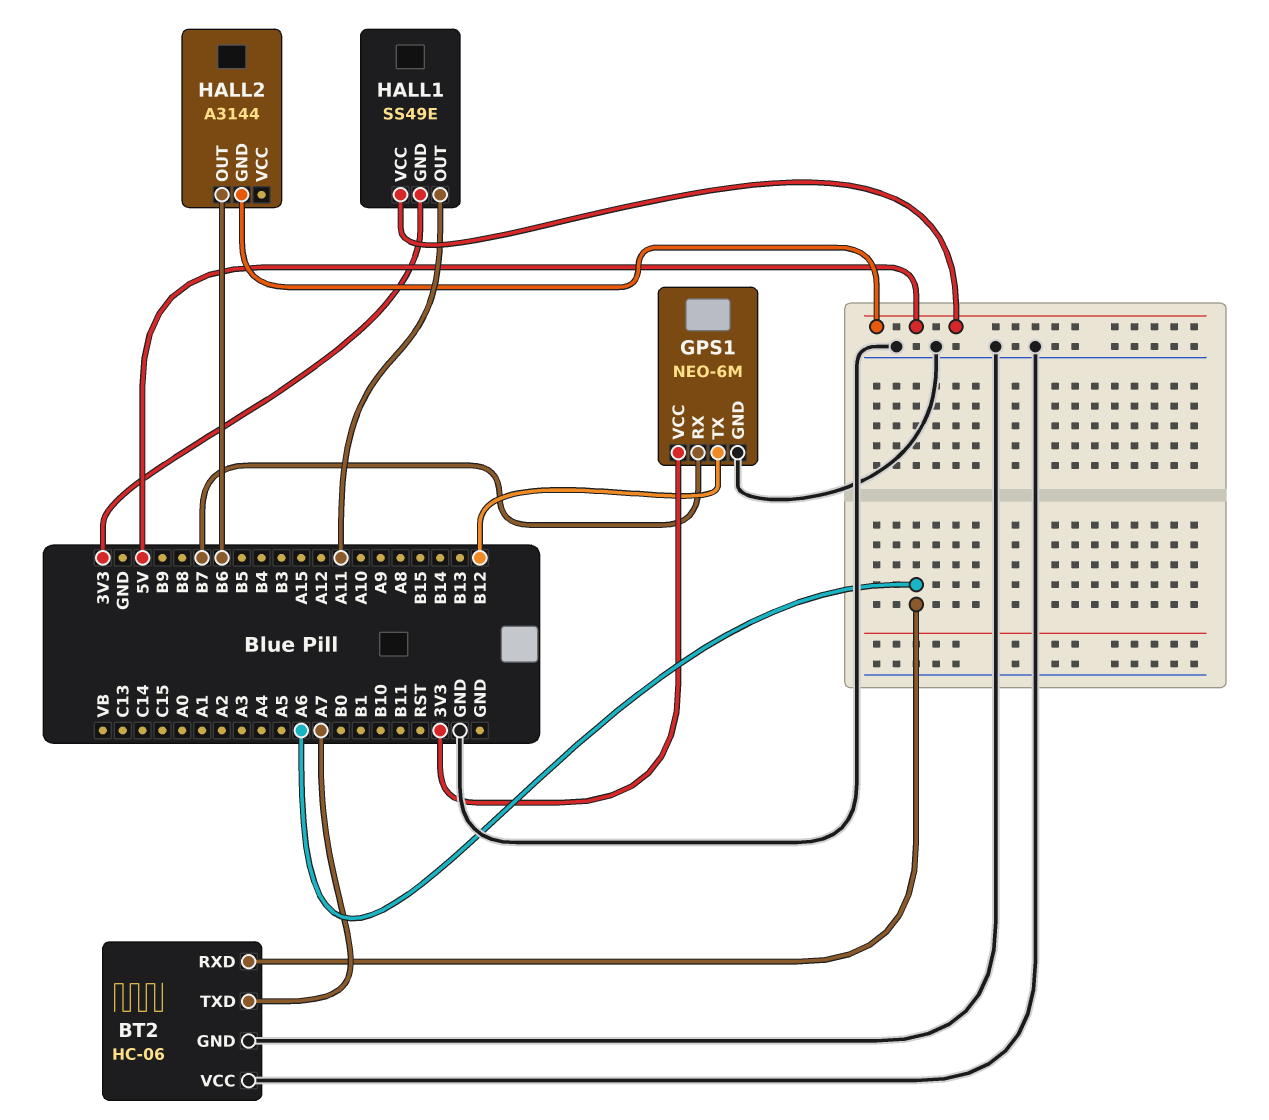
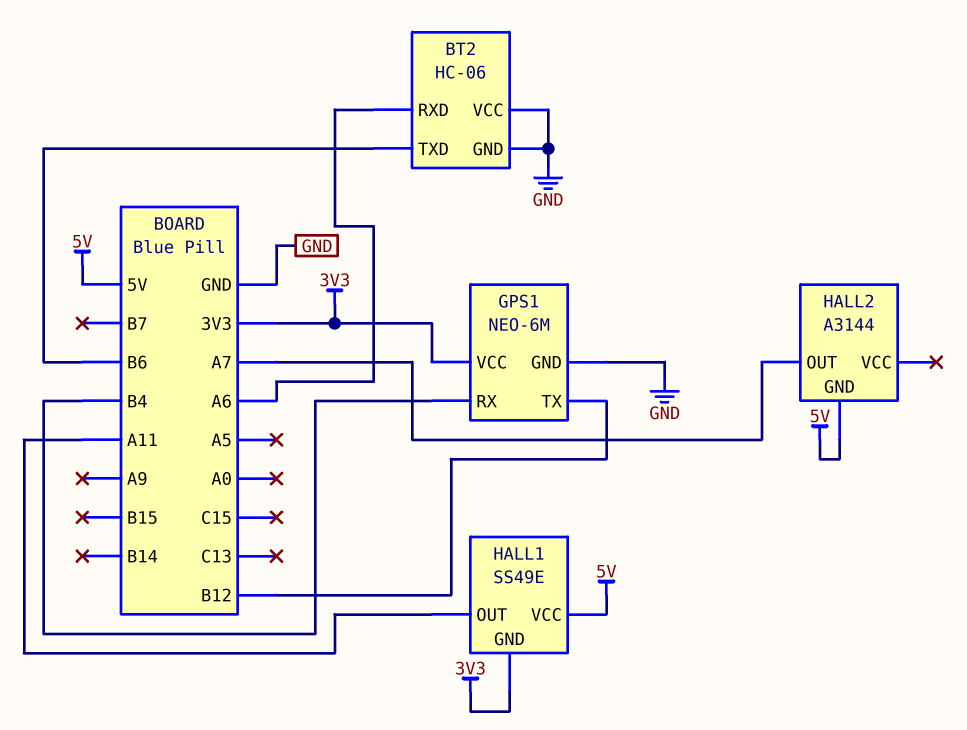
BT2 pin TXD: A7 -> B6
GPS1 pin RX: B7 -> B4
HALL2 pin OUT: B6 -> A7

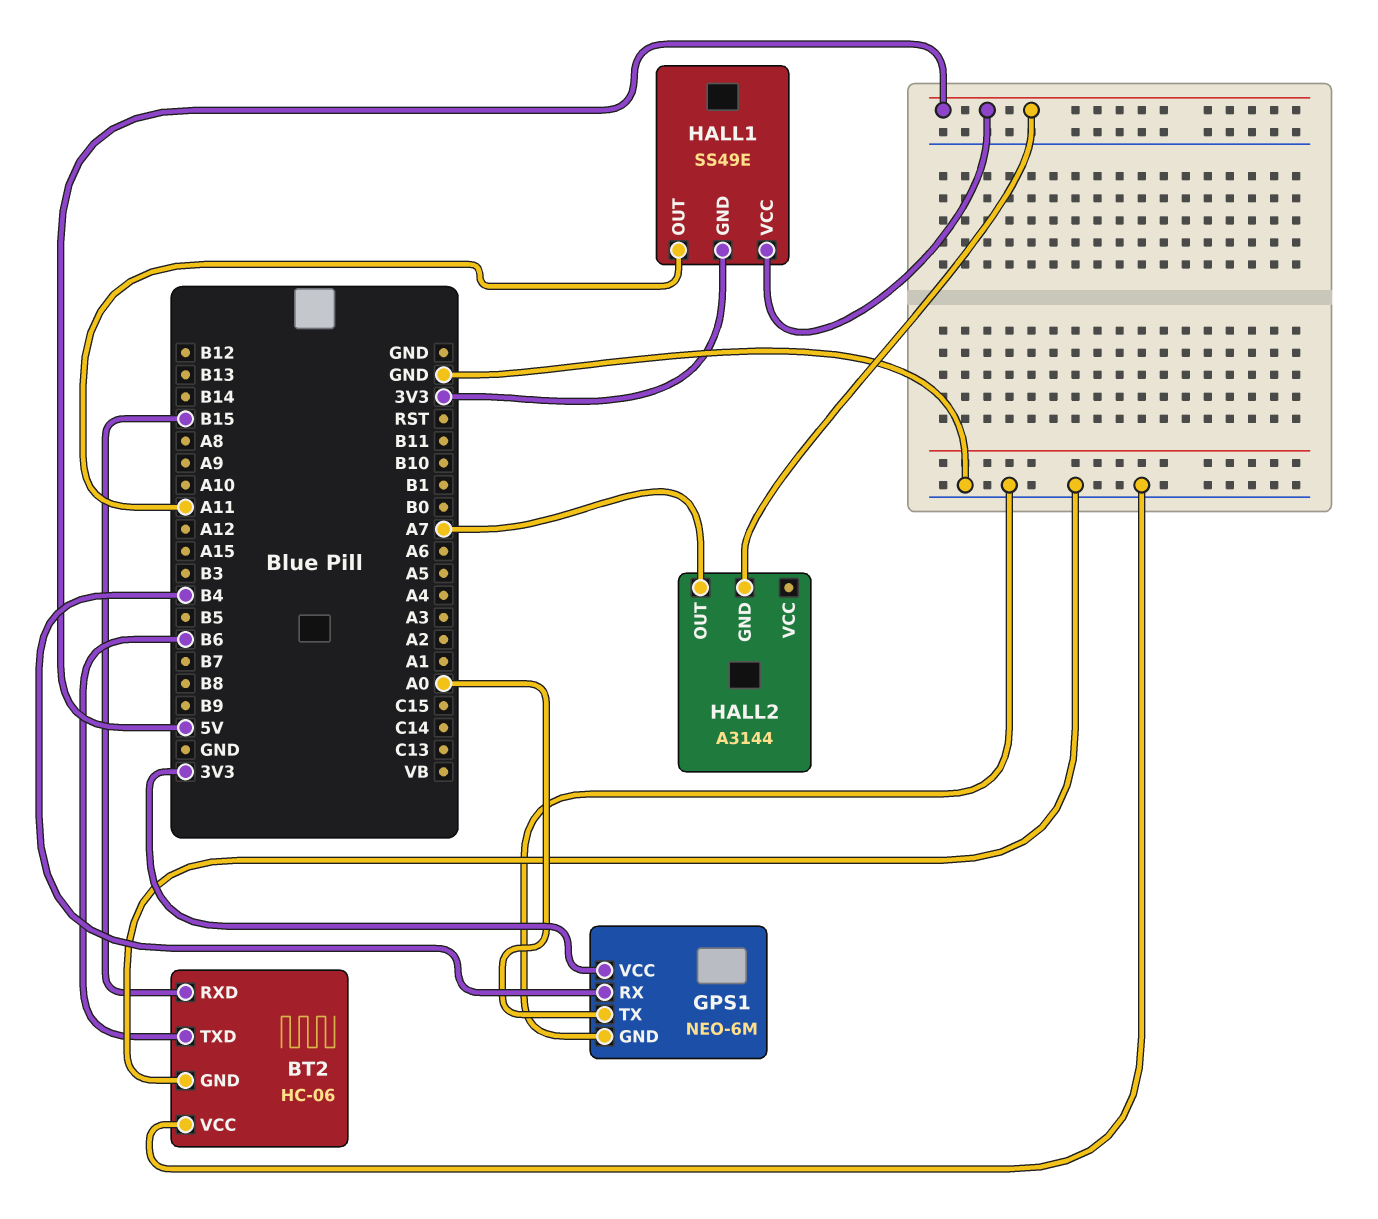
BT2 pin RXD: A6 -> B15
GPS1 pin TX: B12 -> A0

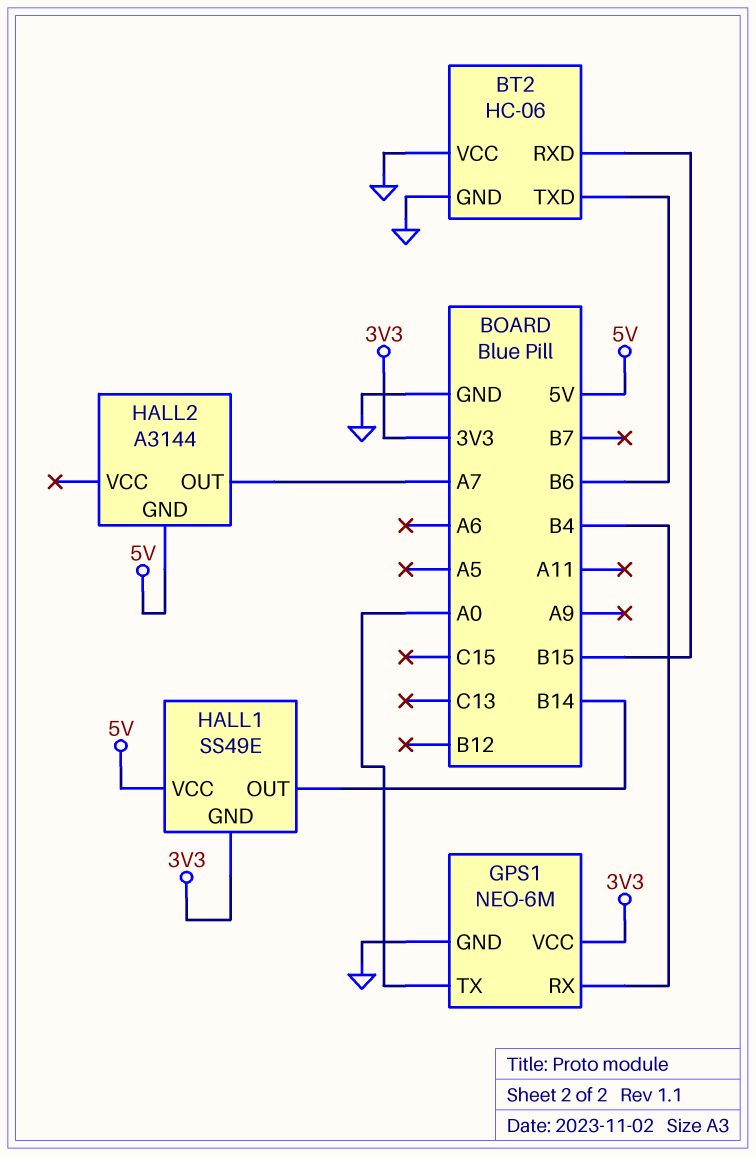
HALL1 pin OUT: A11 -> B14

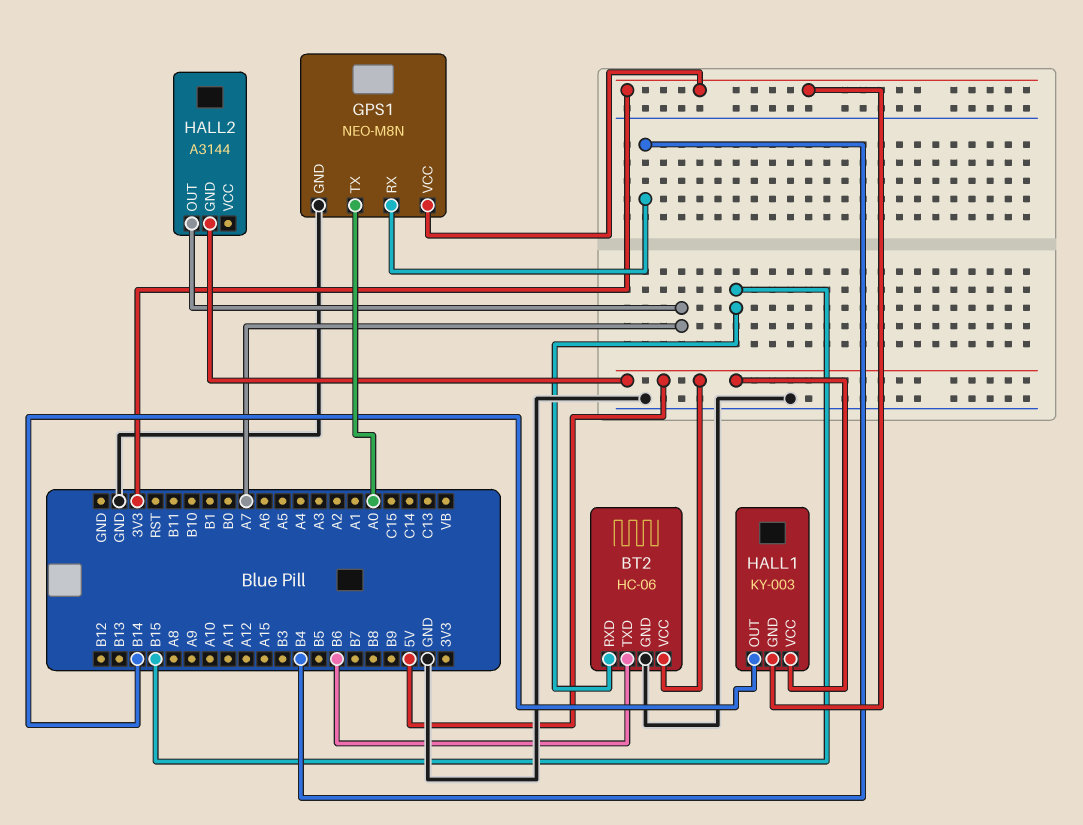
BT2 pin VCC: GND -> 5V
GPS1: NEO-6M -> NEO-M8N
HALL1: SS49E -> KY-003

